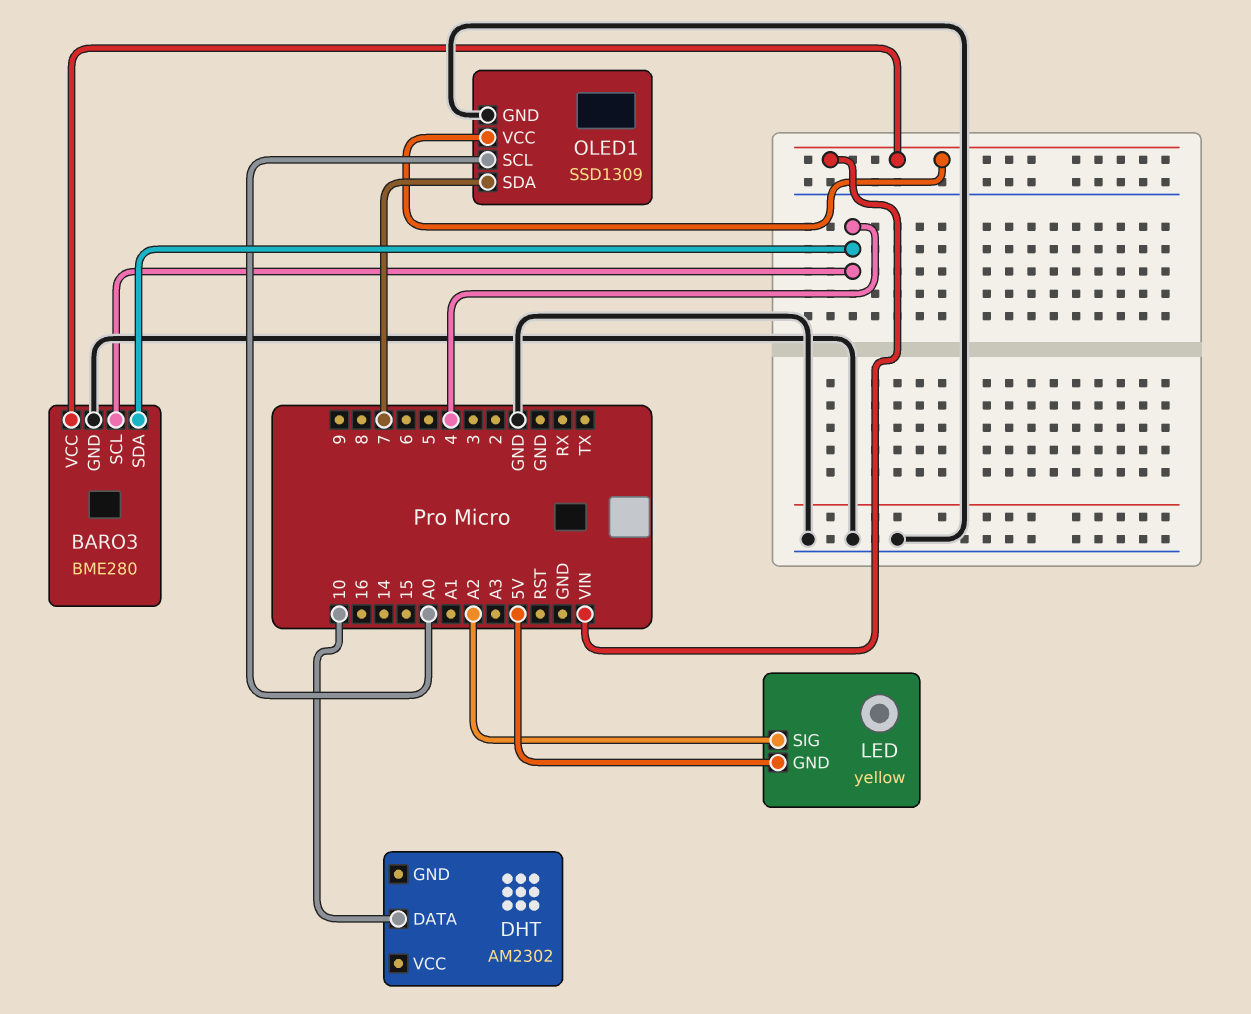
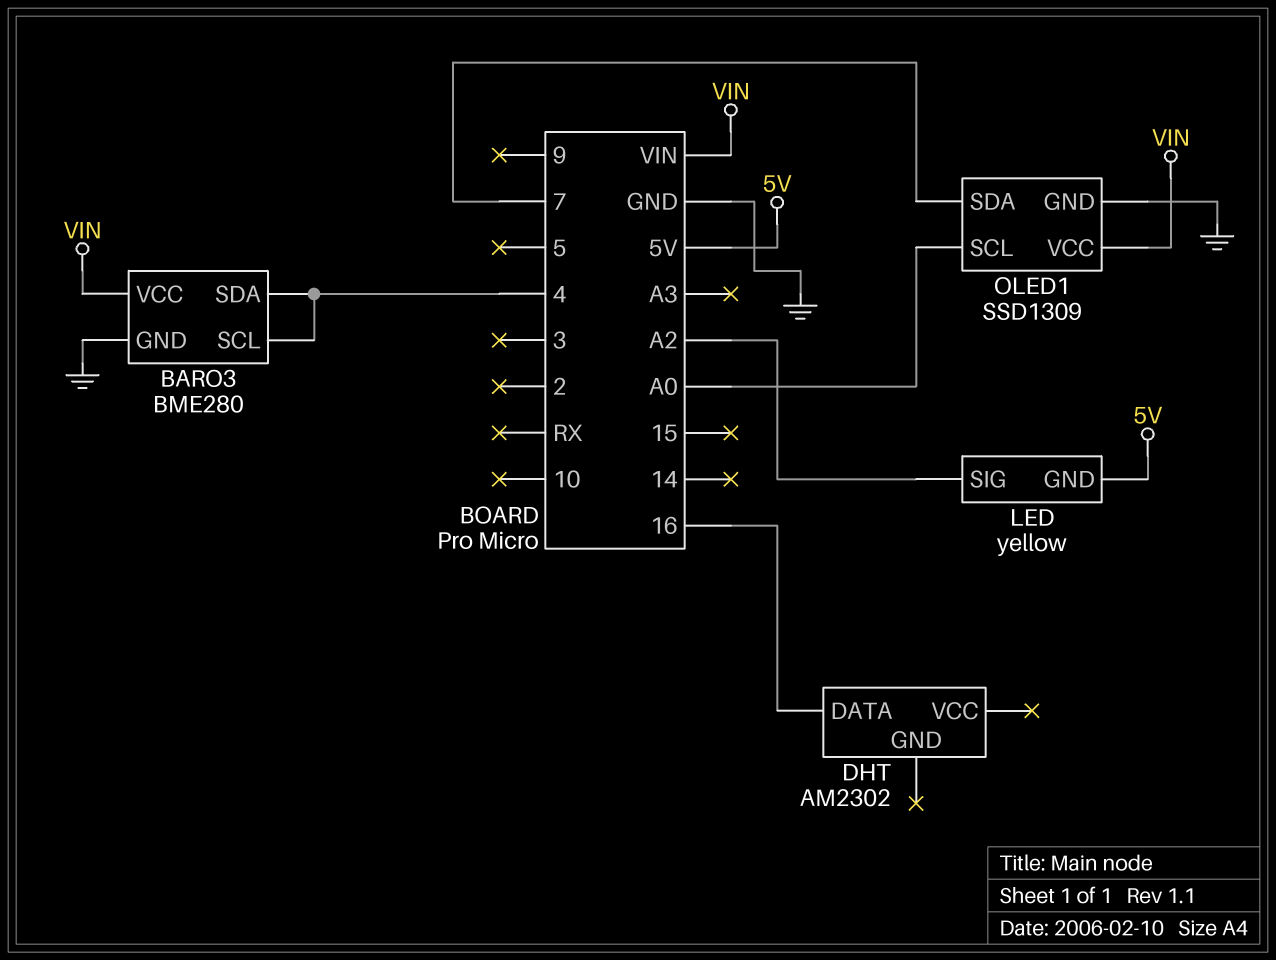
DHT pin DATA: 10 -> 16

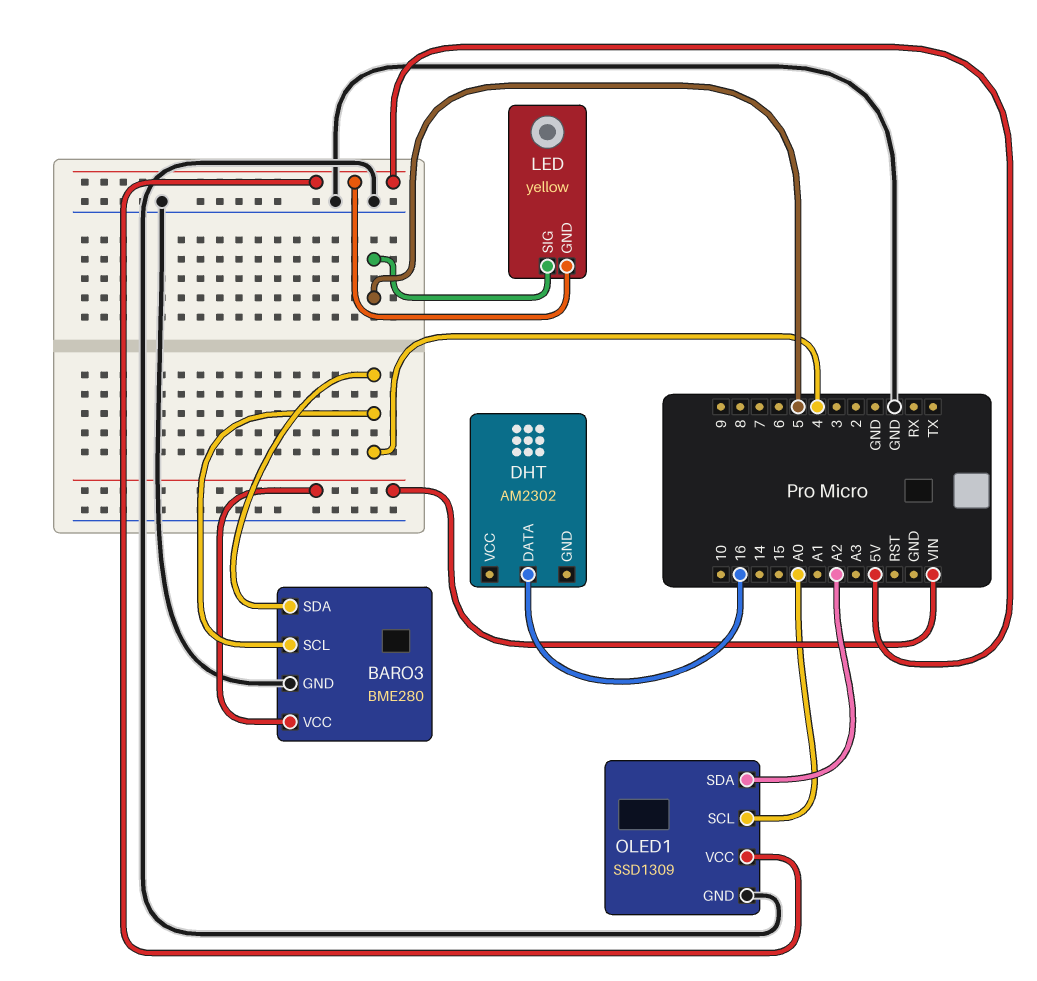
LED pin SIG: A2 -> 5
OLED1 pin SDA: 7 -> A2
OLED1 pin VCC: VIN -> 5V

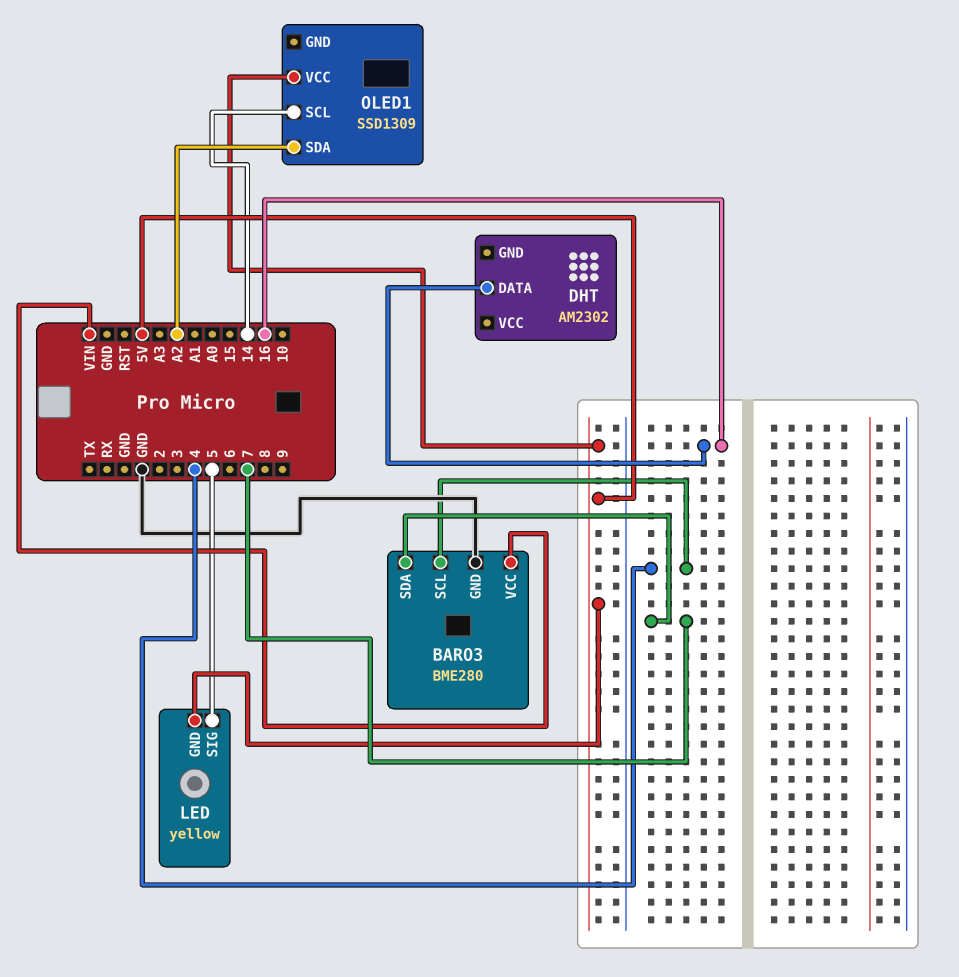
BARO3 pin SDA: 4 -> 7
OLED1 pin GND: GND -> none
OLED1 pin SCL: A0 -> 14

